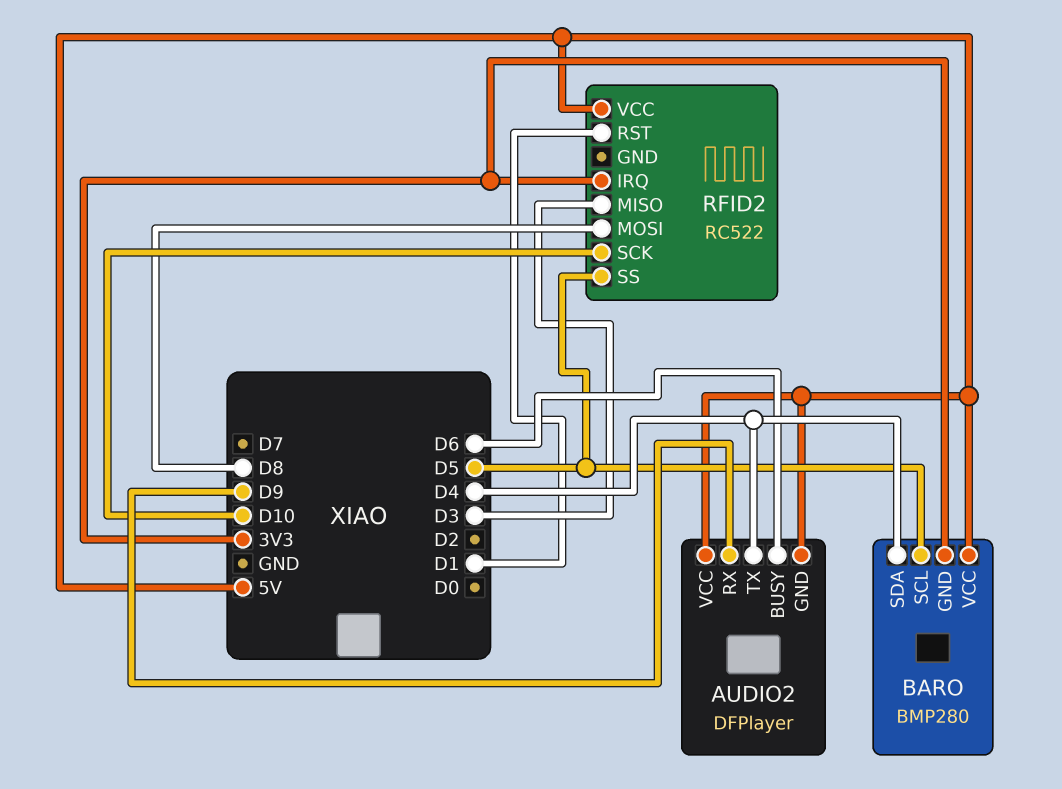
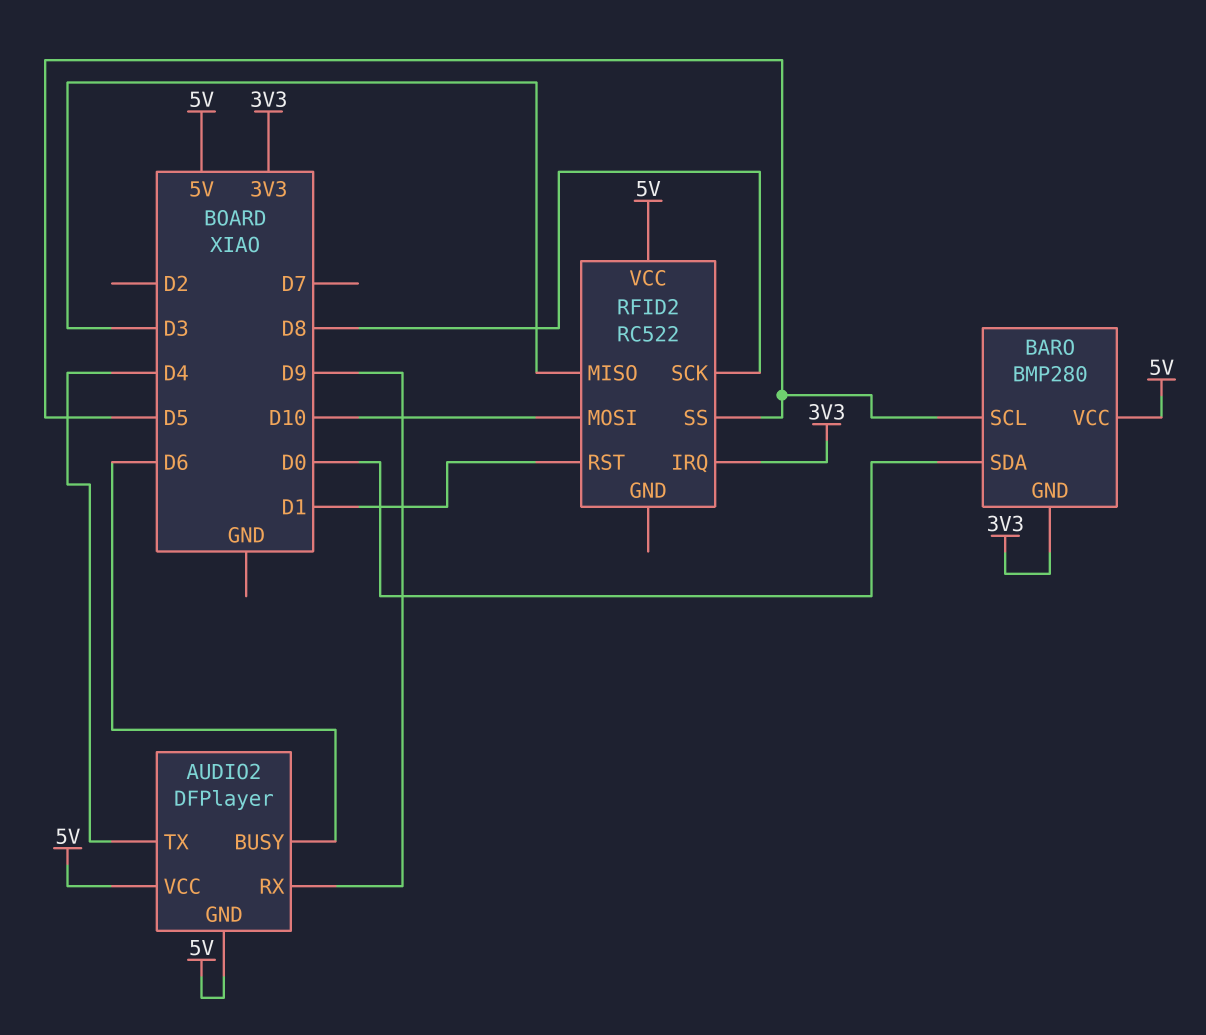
BARO pin SDA: D4 -> D0
RFID2 pin MOSI: D8 -> D10
RFID2 pin SCK: D10 -> D8

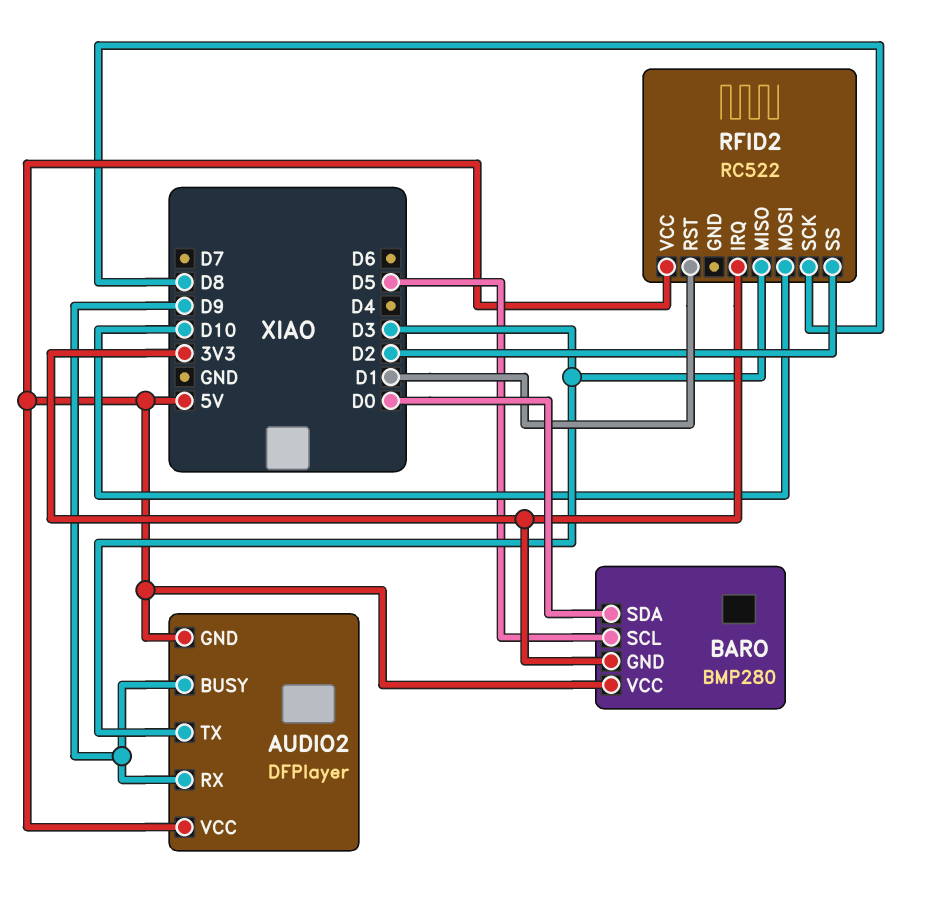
AUDIO2 pin BUSY: D6 -> D9
AUDIO2 pin TX: D4 -> D3
RFID2 pin SS: D5 -> D2

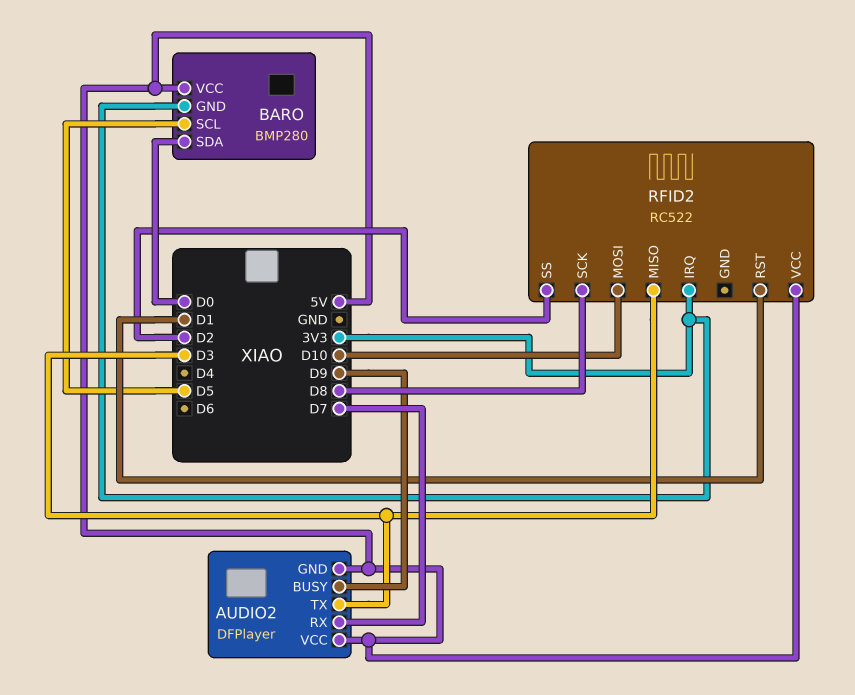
AUDIO2 pin RX: D9 -> D7

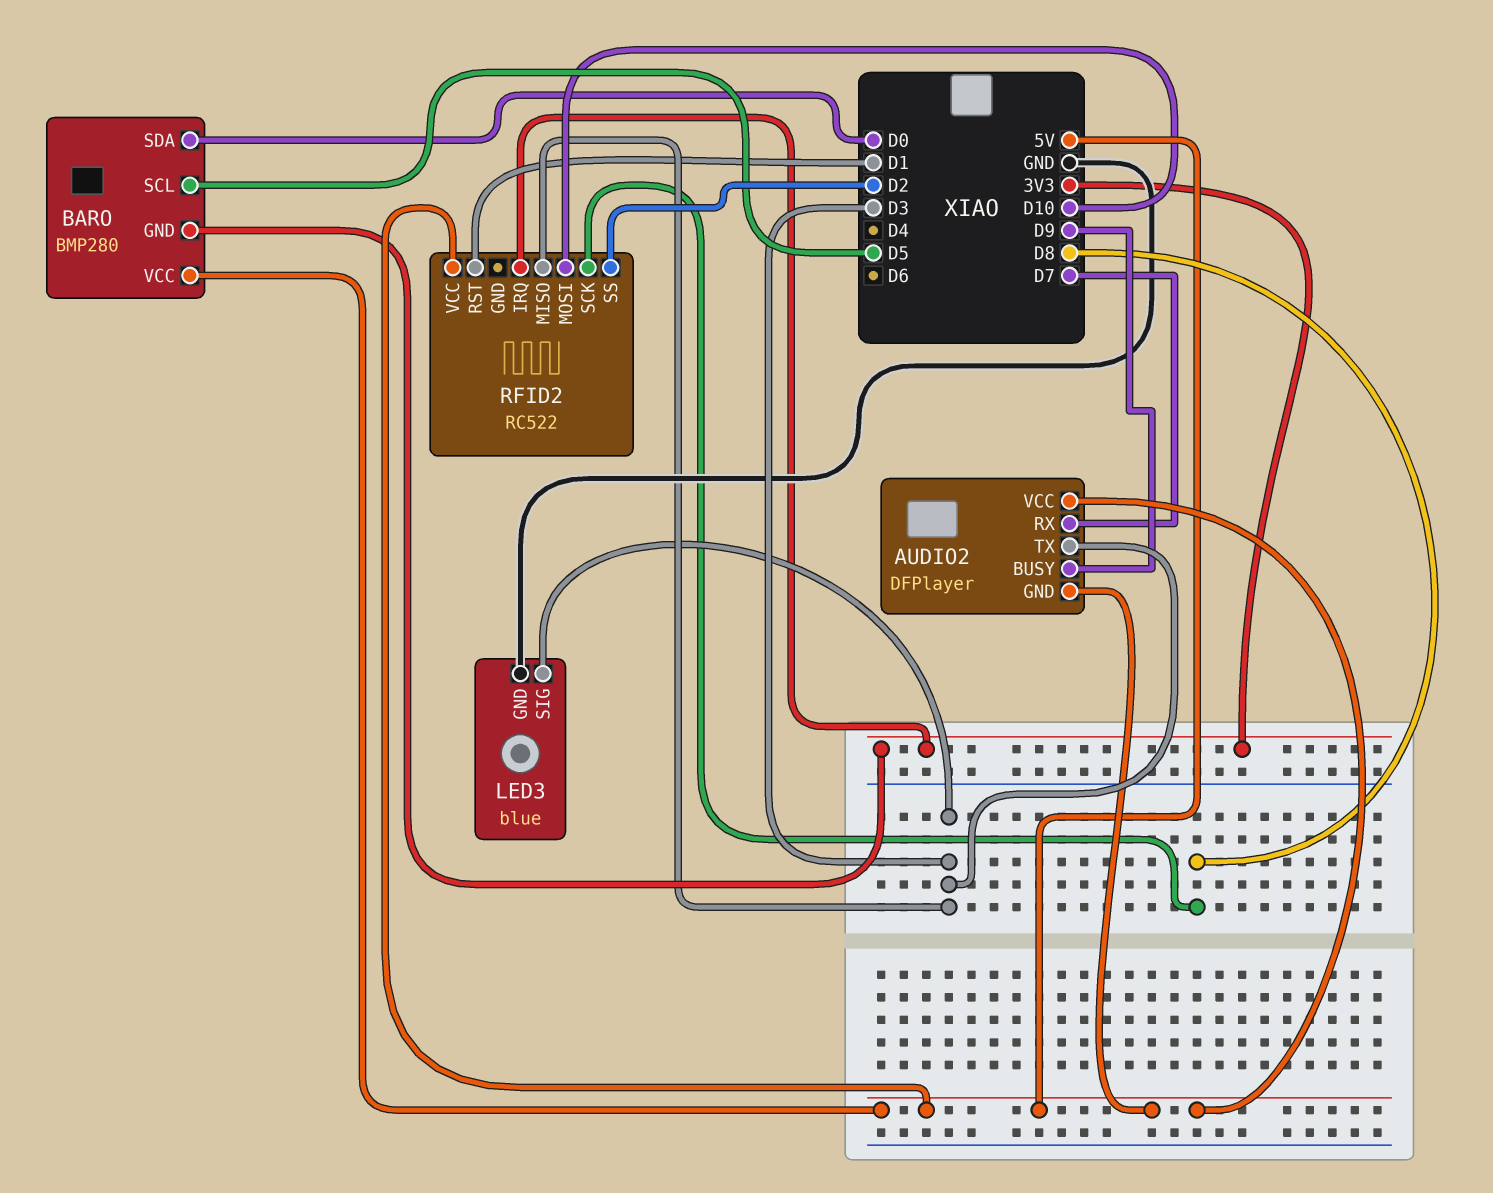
LED3: none -> blue
LED3 pin GND: none -> GND
LED3 pin SIG: none -> D3

